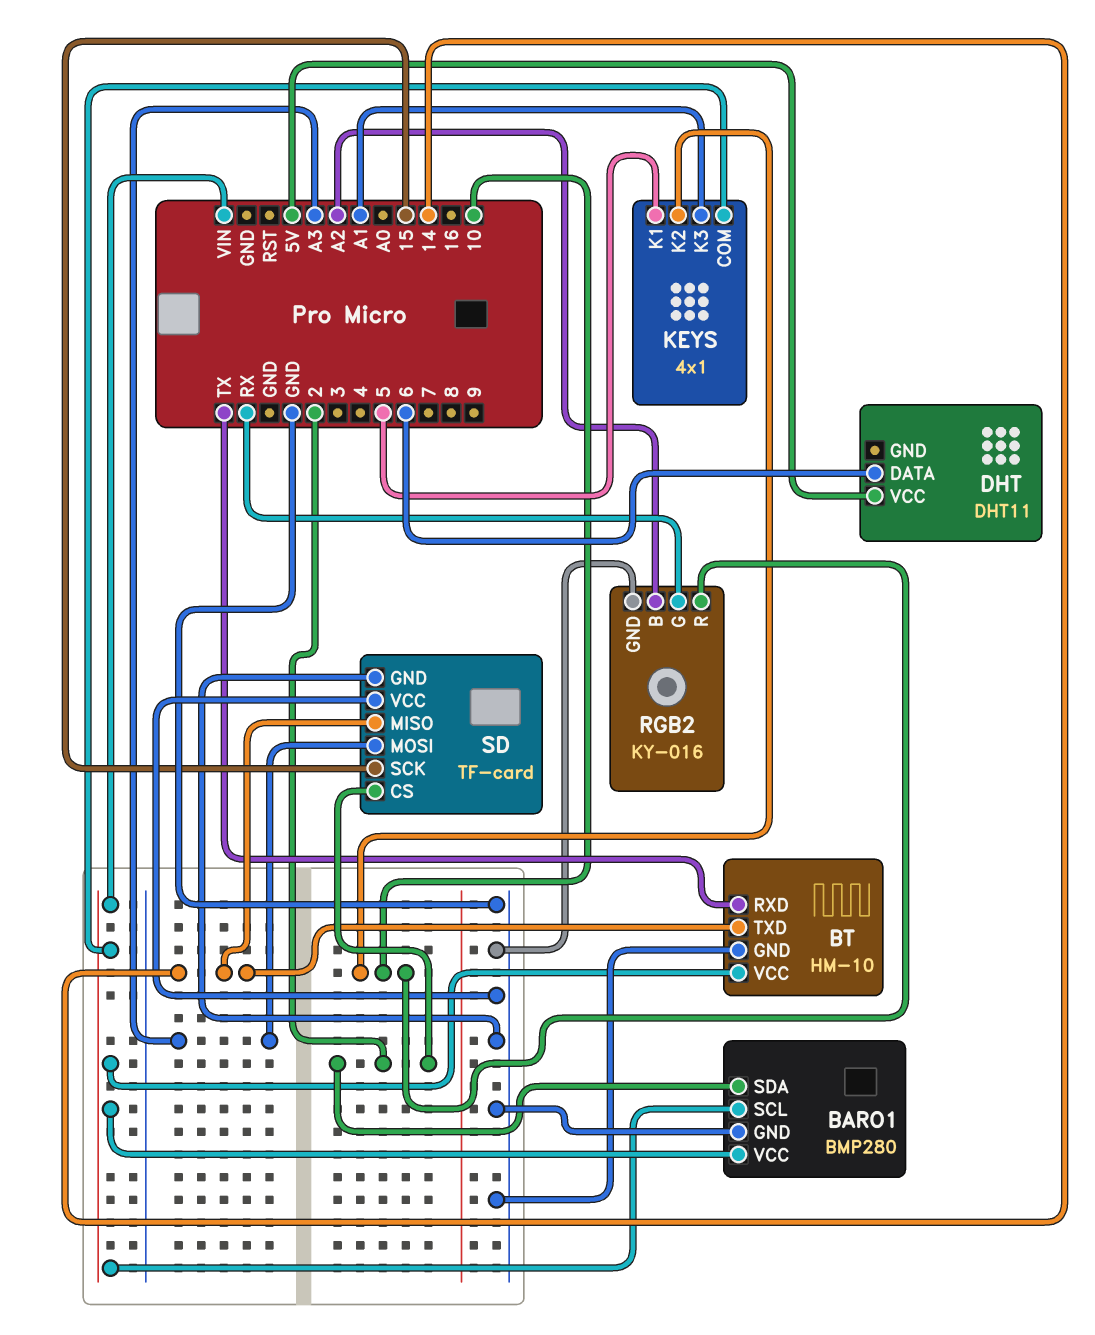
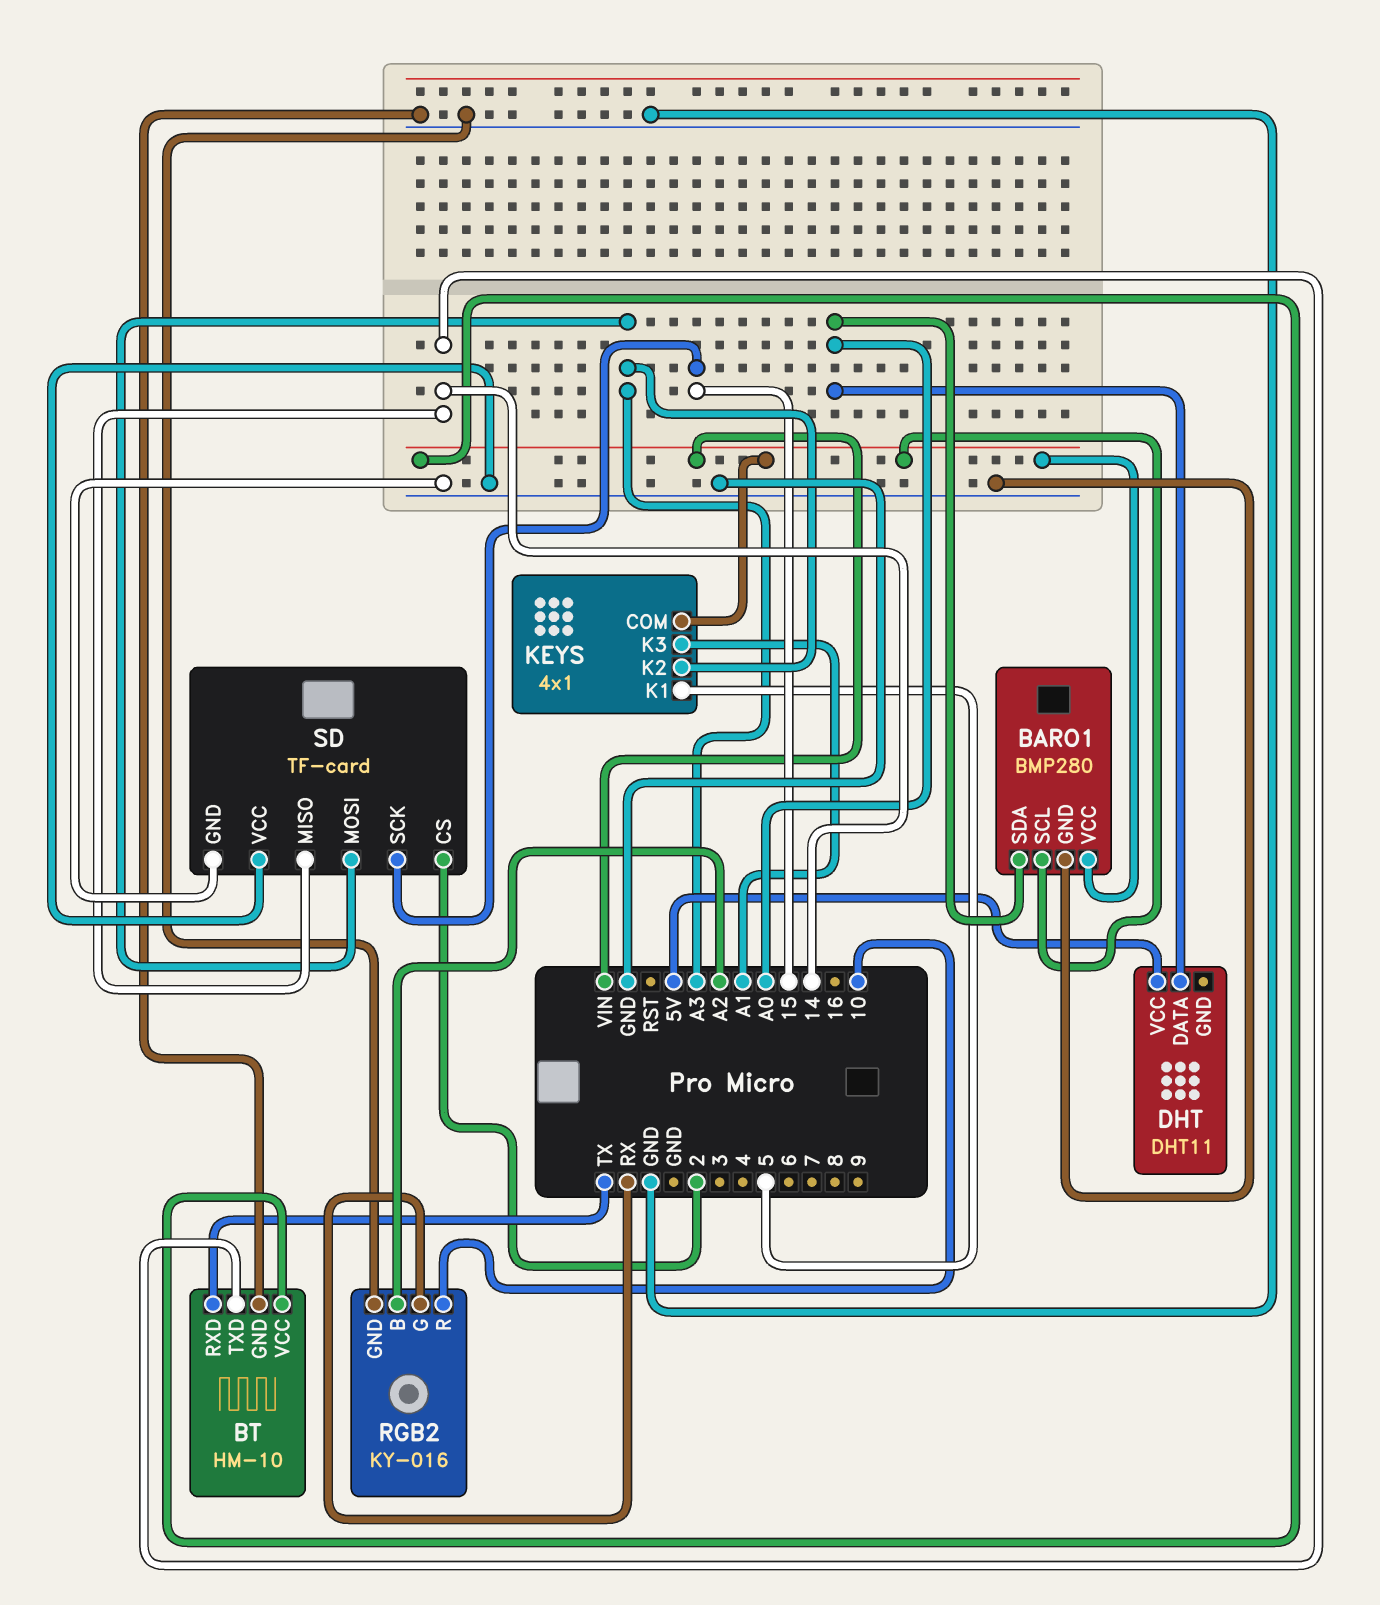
BARO1 pin SDA: 2 -> A0
DHT pin DATA: 6 -> A0
KEYS pin K2: 10 -> A3

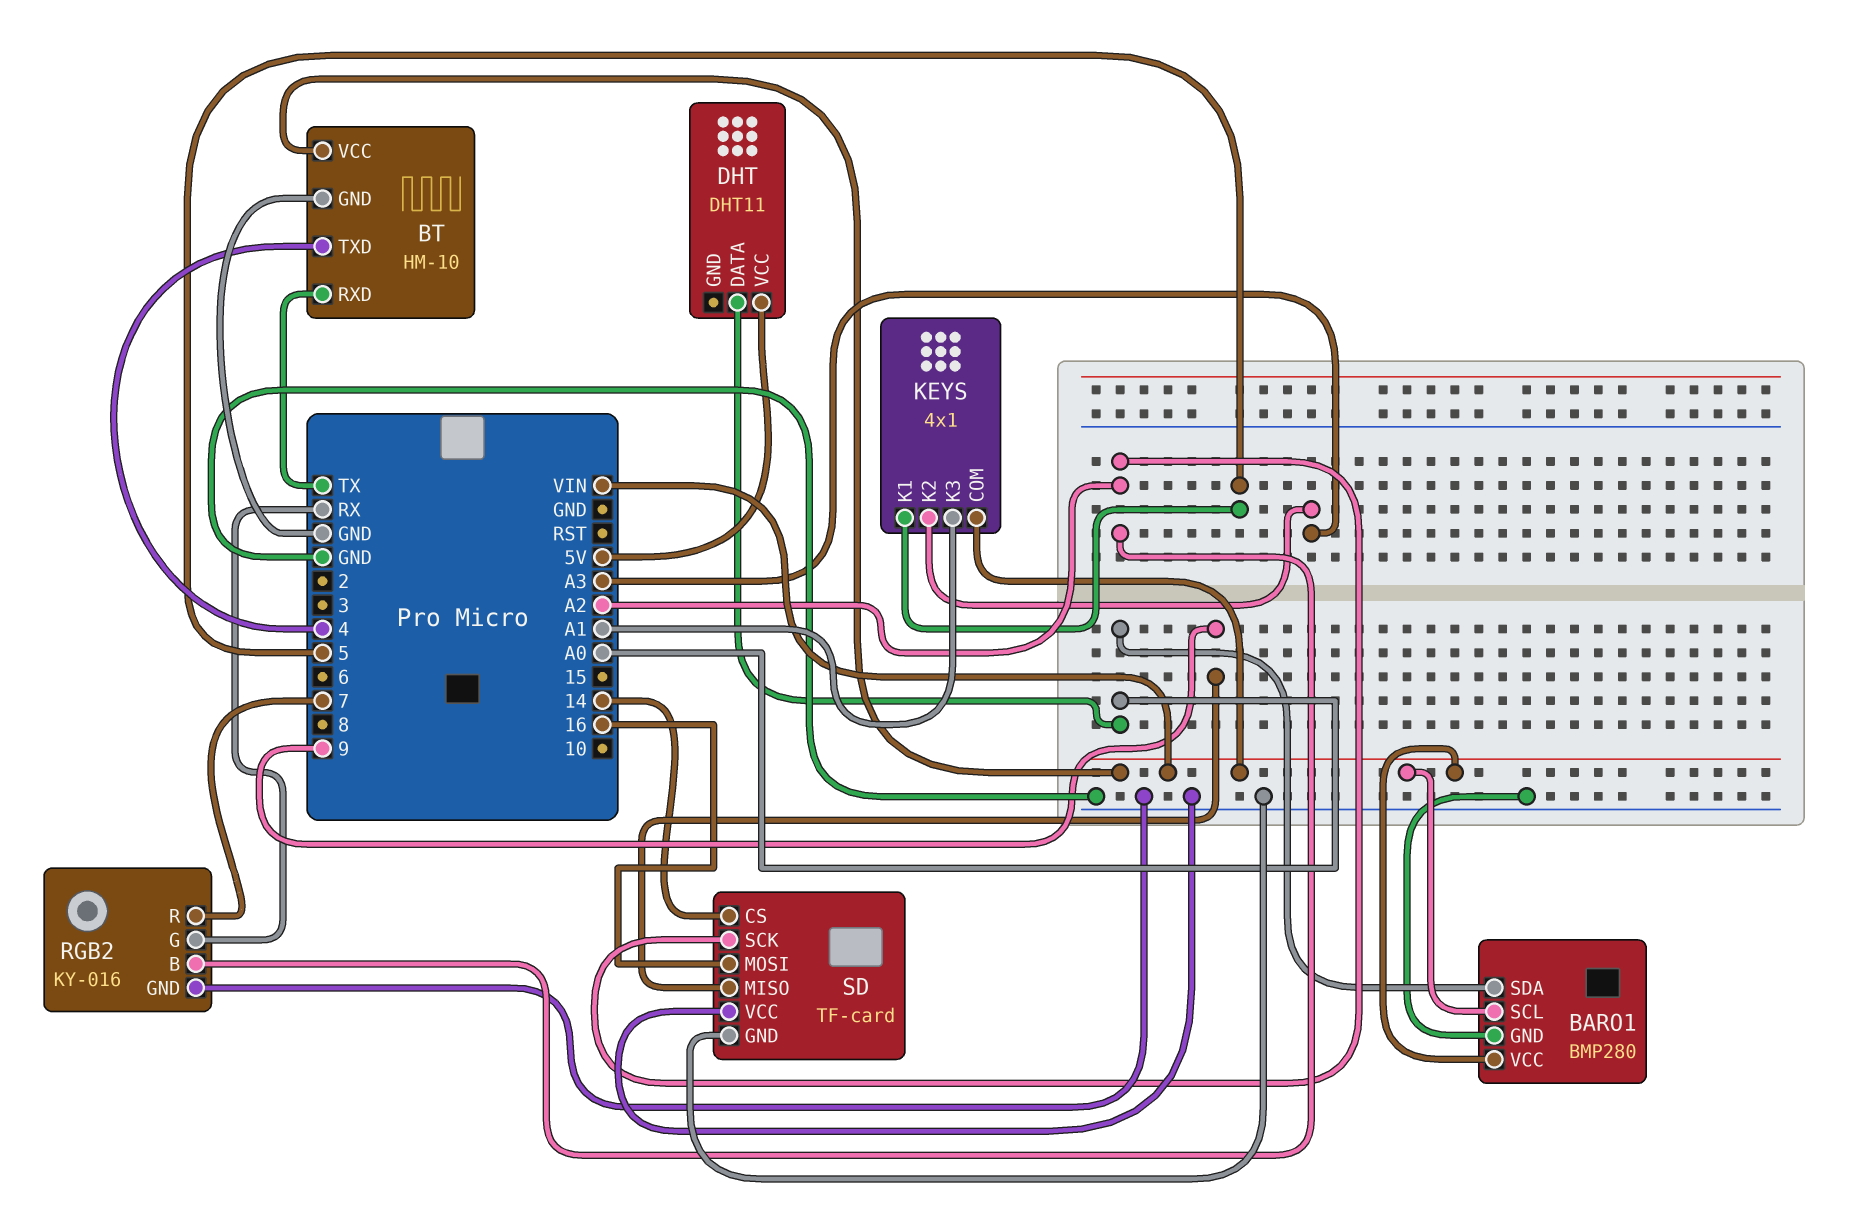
BT pin TXD: 14 -> 4
RGB2 pin R: 10 -> 7
SD pin CS: 2 -> 14
SD pin MISO: 14 -> 9
SD pin MOSI: A3 -> 16
SD pin SCK: 15 -> A2

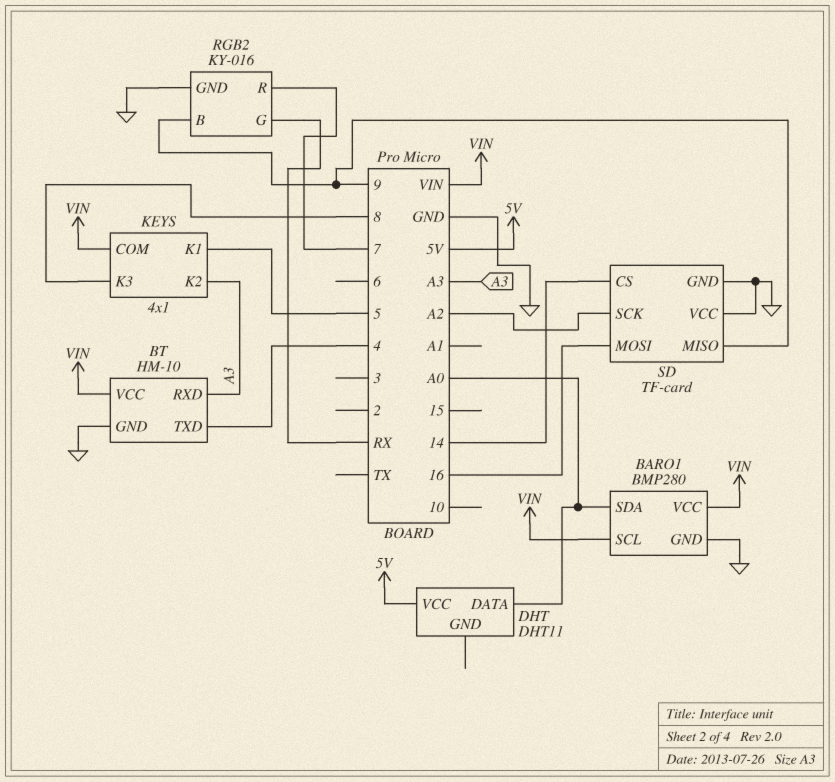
BT pin RXD: TX -> A3
KEYS pin K3: A1 -> 8
RGB2 pin B: A2 -> 9

